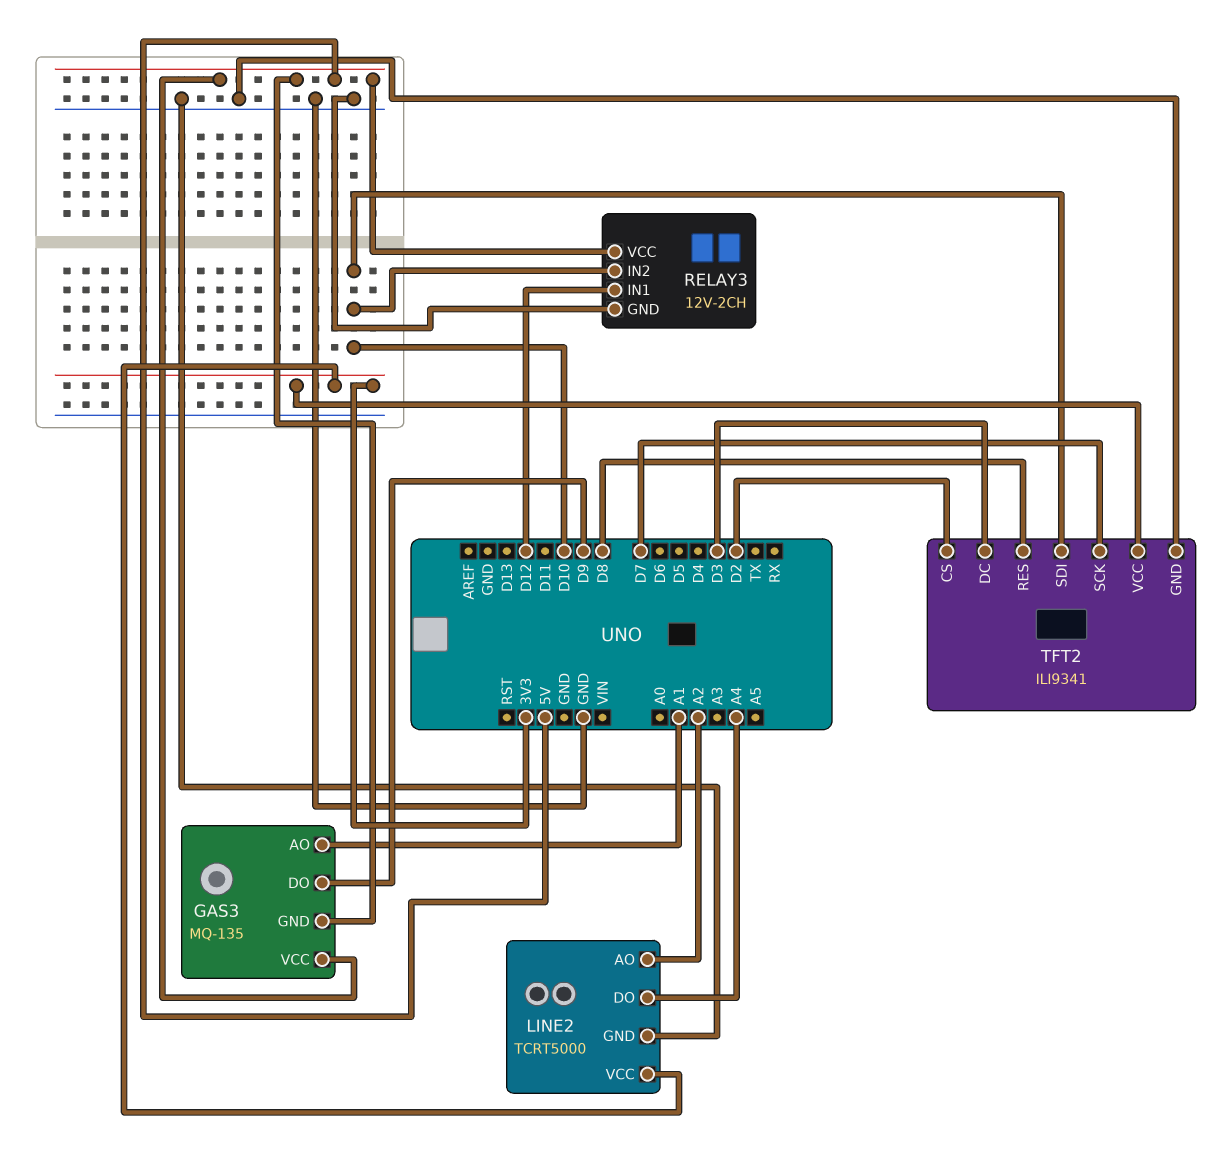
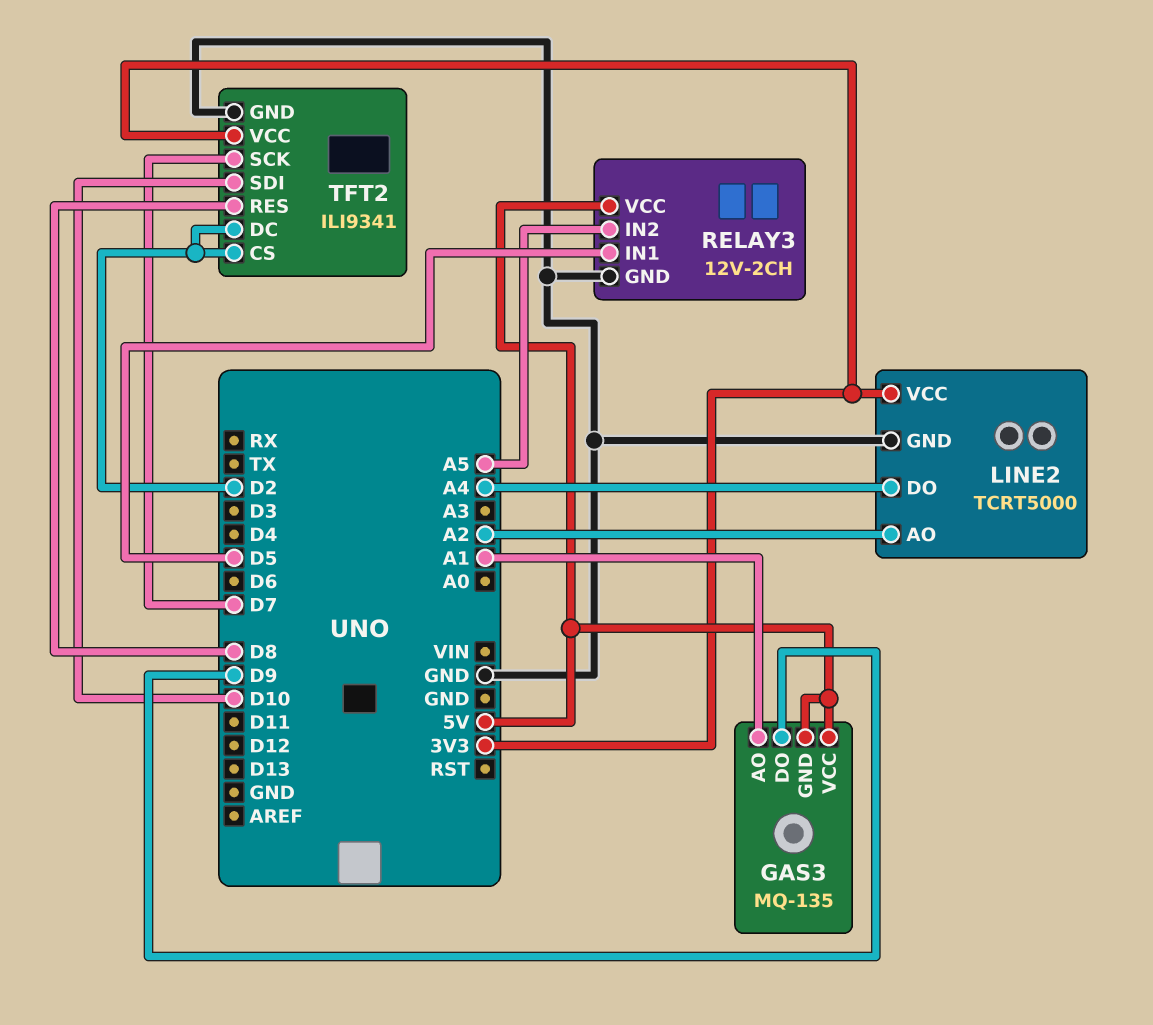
RELAY3 pin IN1: D12 -> D5
RELAY3 pin IN2: D10 -> A5
TFT2 pin DC: D3 -> D2

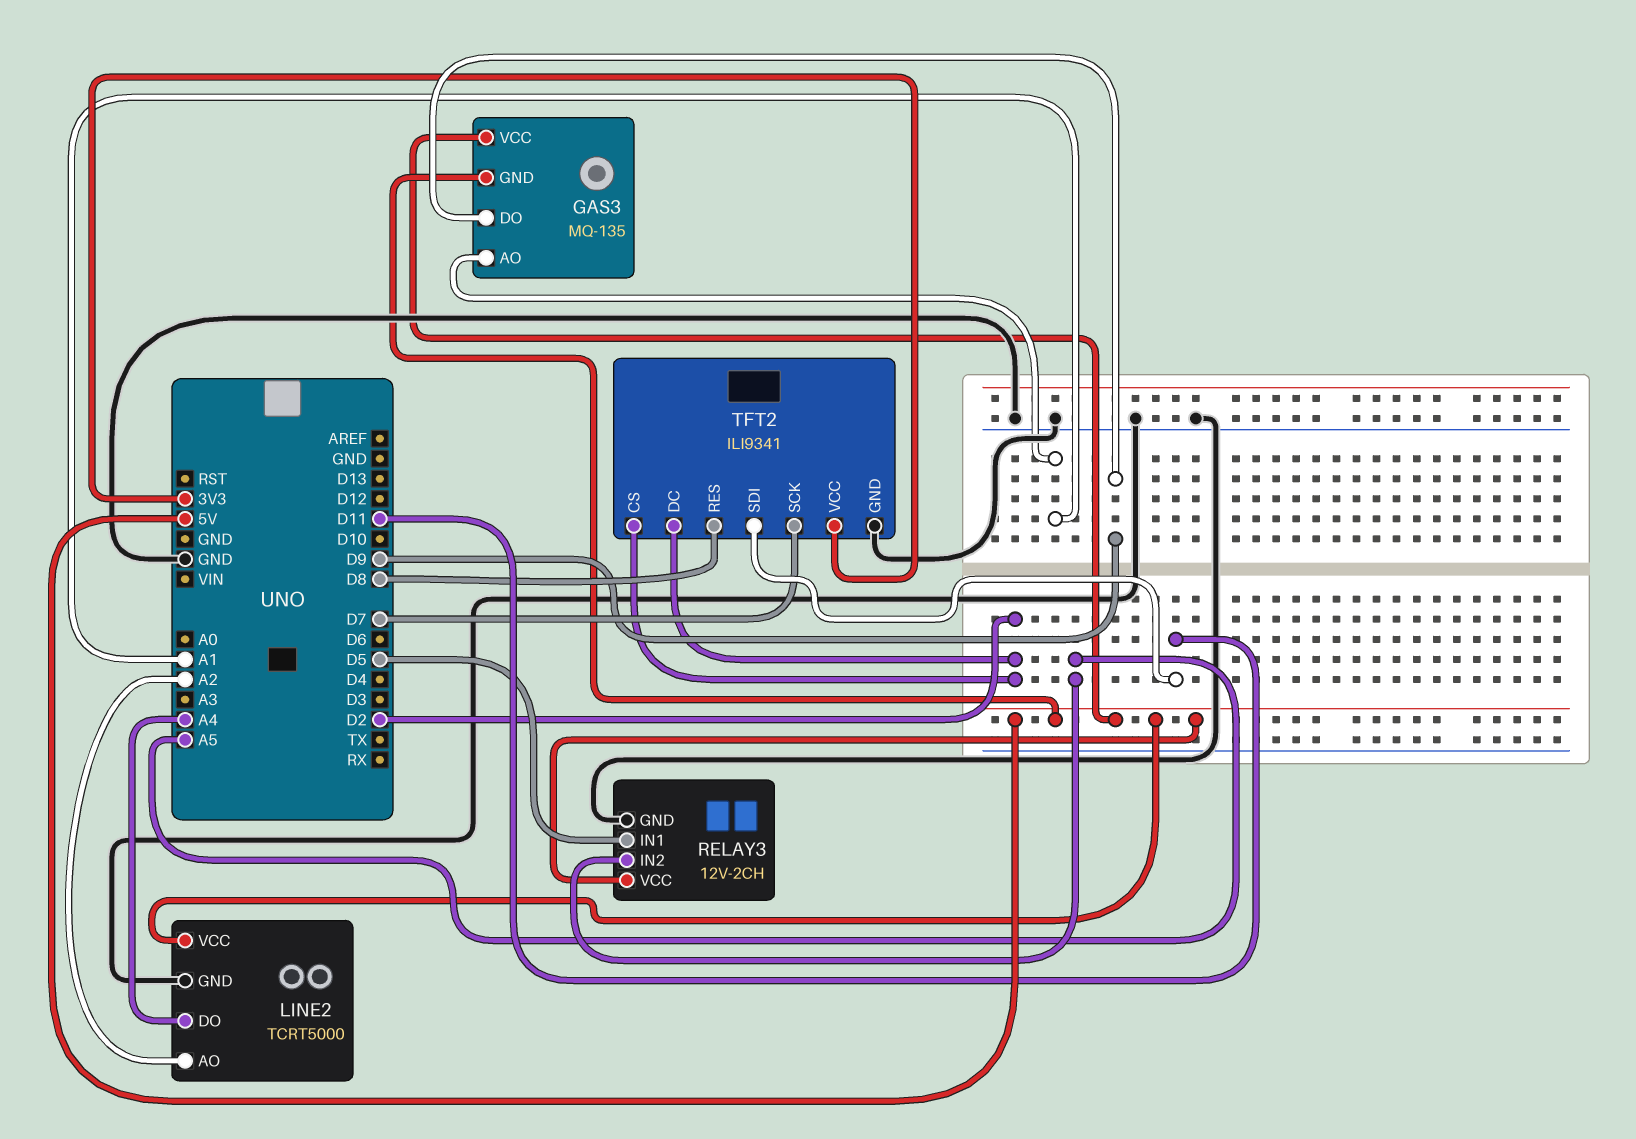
LINE2 pin VCC: 3V3 -> 5V
TFT2 pin SDI: D10 -> D11

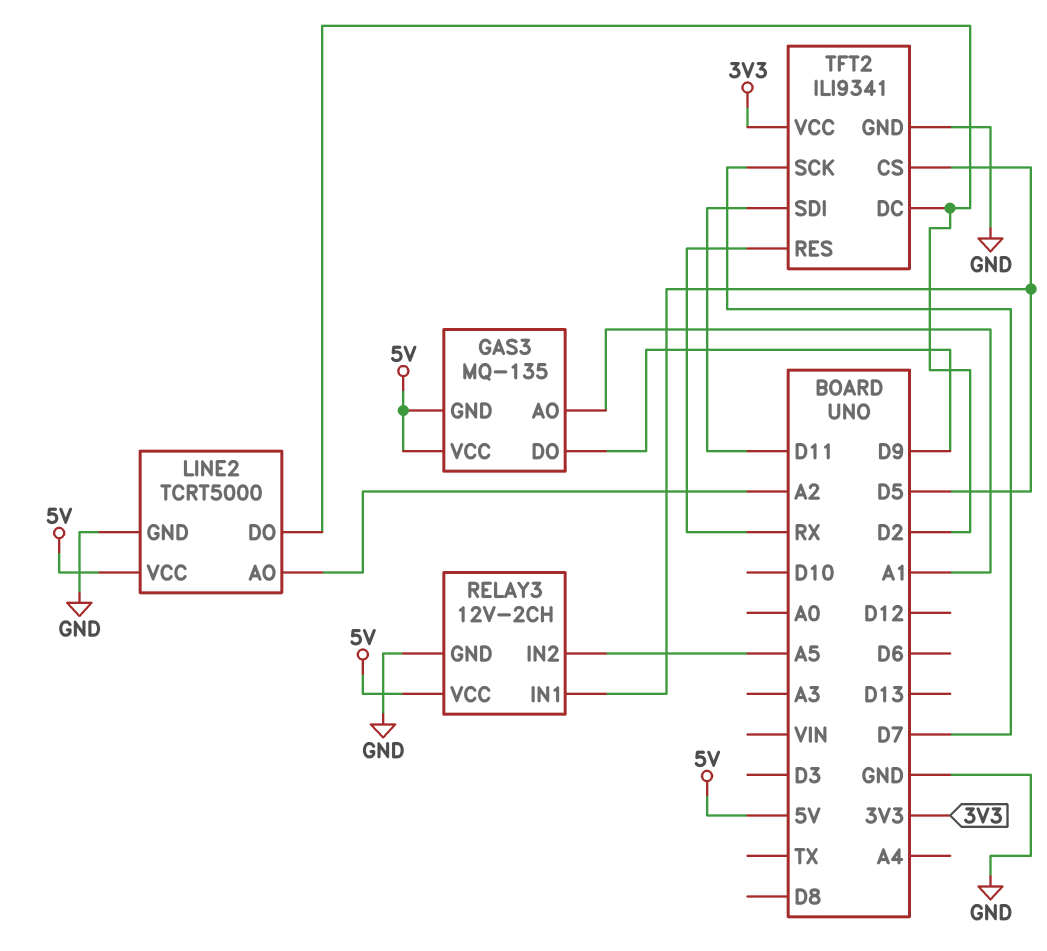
LINE2 pin DO: A4 -> D2
TFT2 pin CS: D2 -> D5
TFT2 pin RES: D8 -> RX

